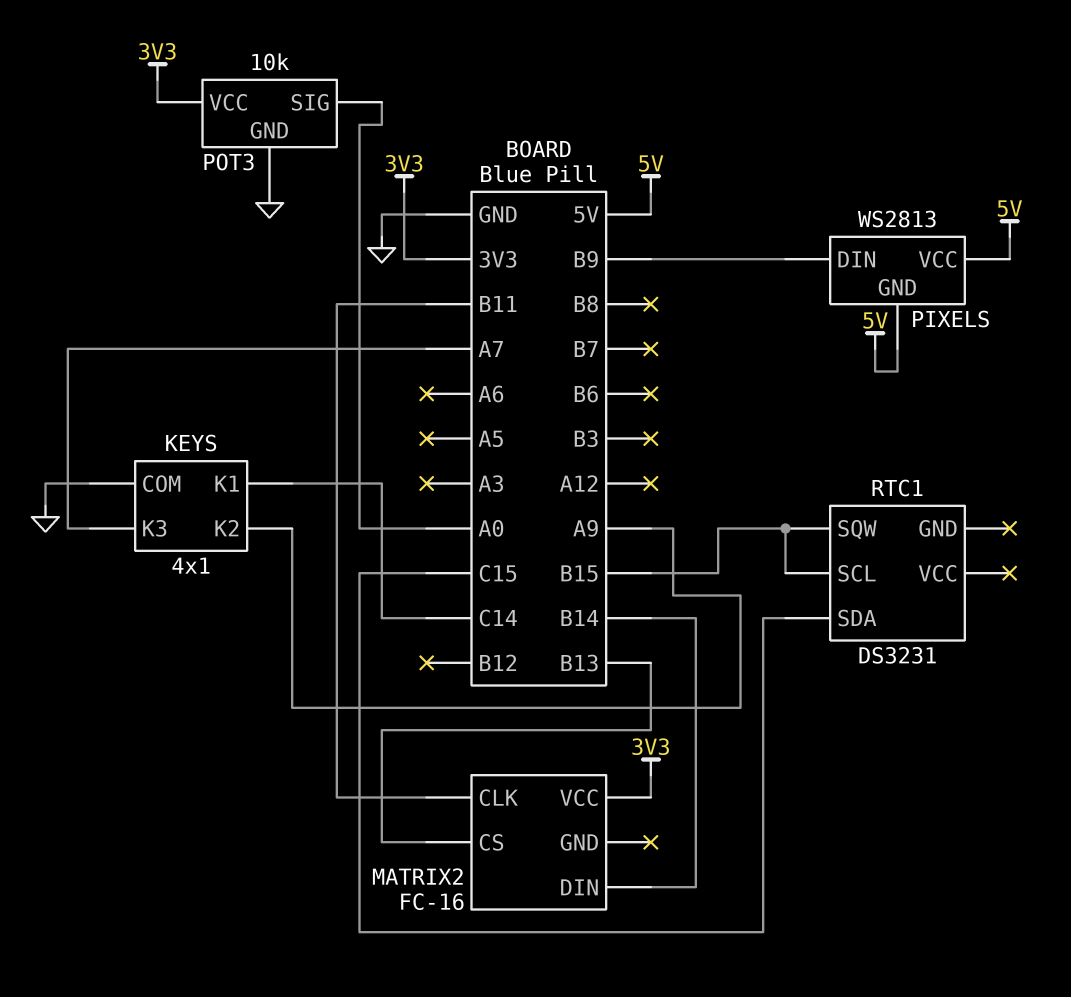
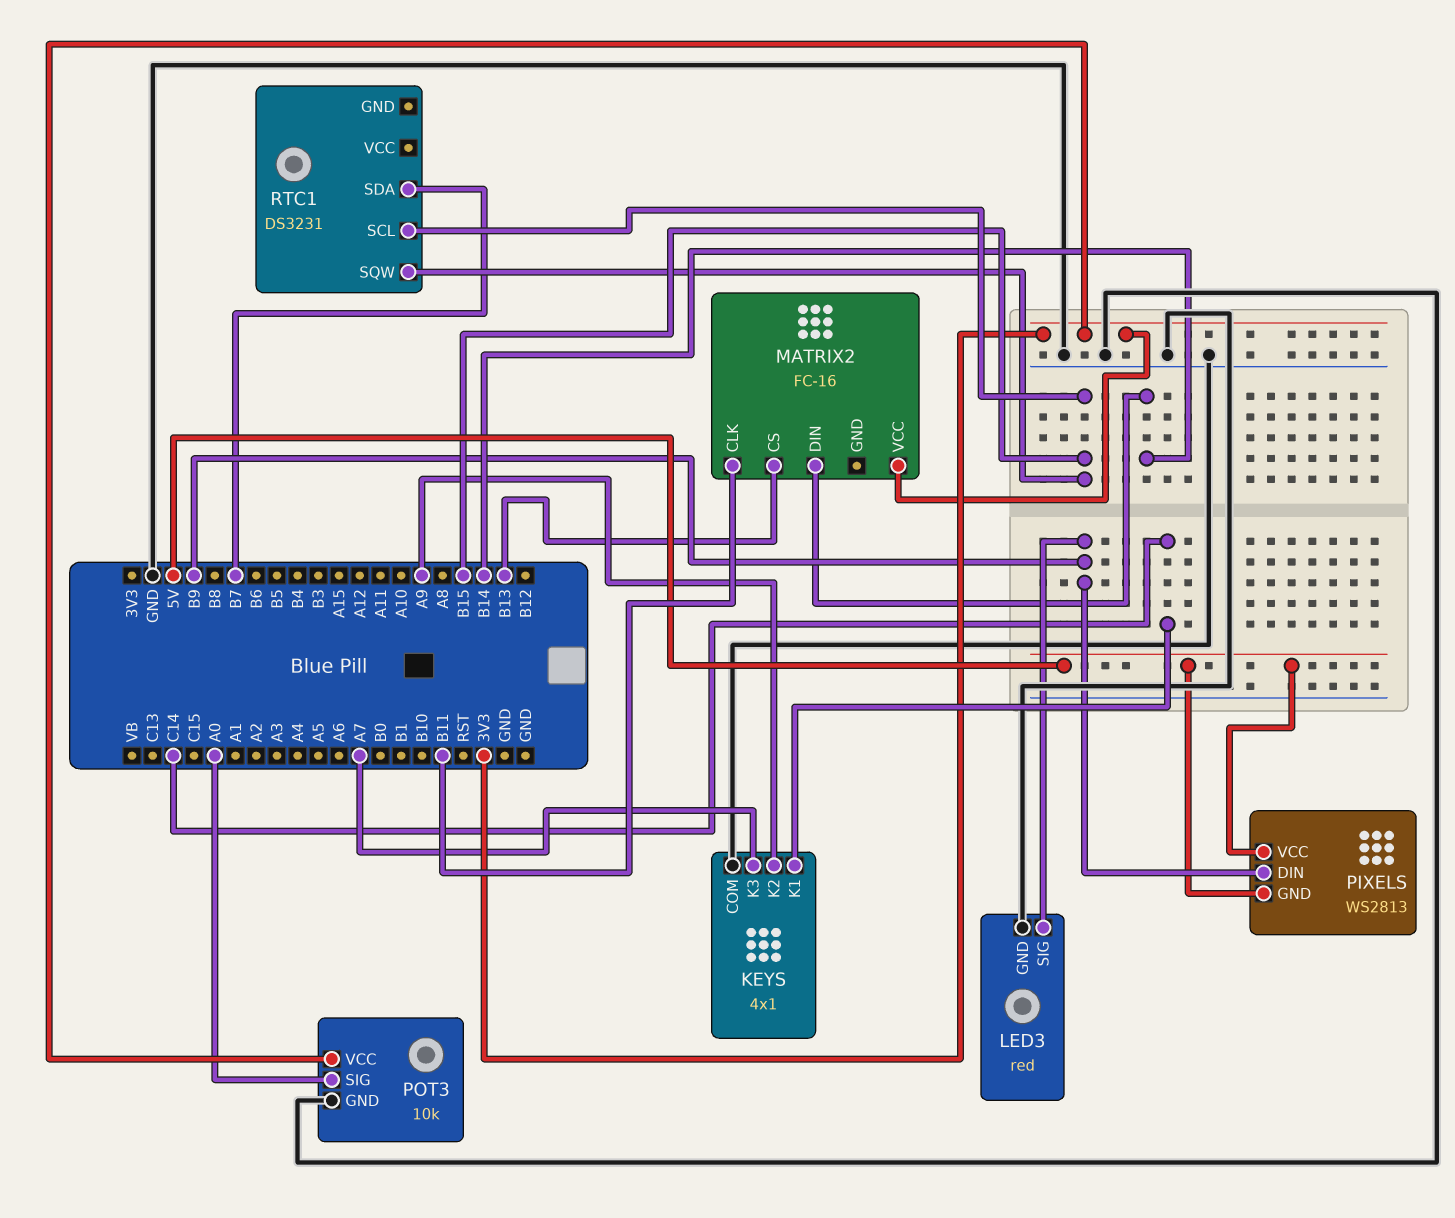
LED3: none -> red
LED3 pin GND: none -> GND
LED3 pin SIG: none -> B9
RTC1 pin SDA: C15 -> B7

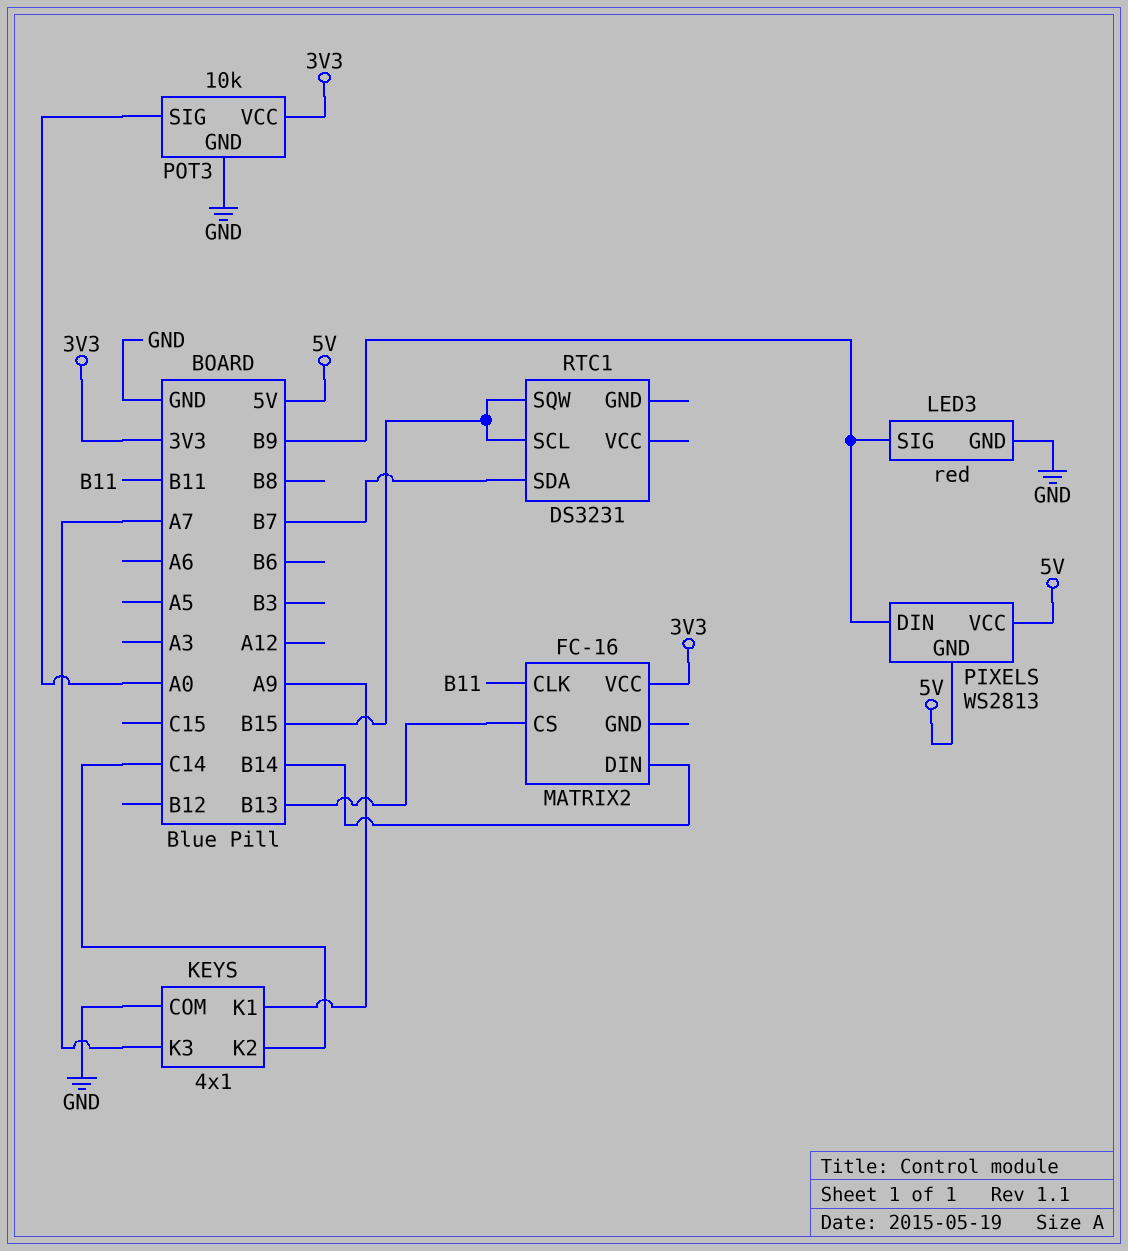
KEYS pin K1: C14 -> A9
KEYS pin K2: A9 -> C14

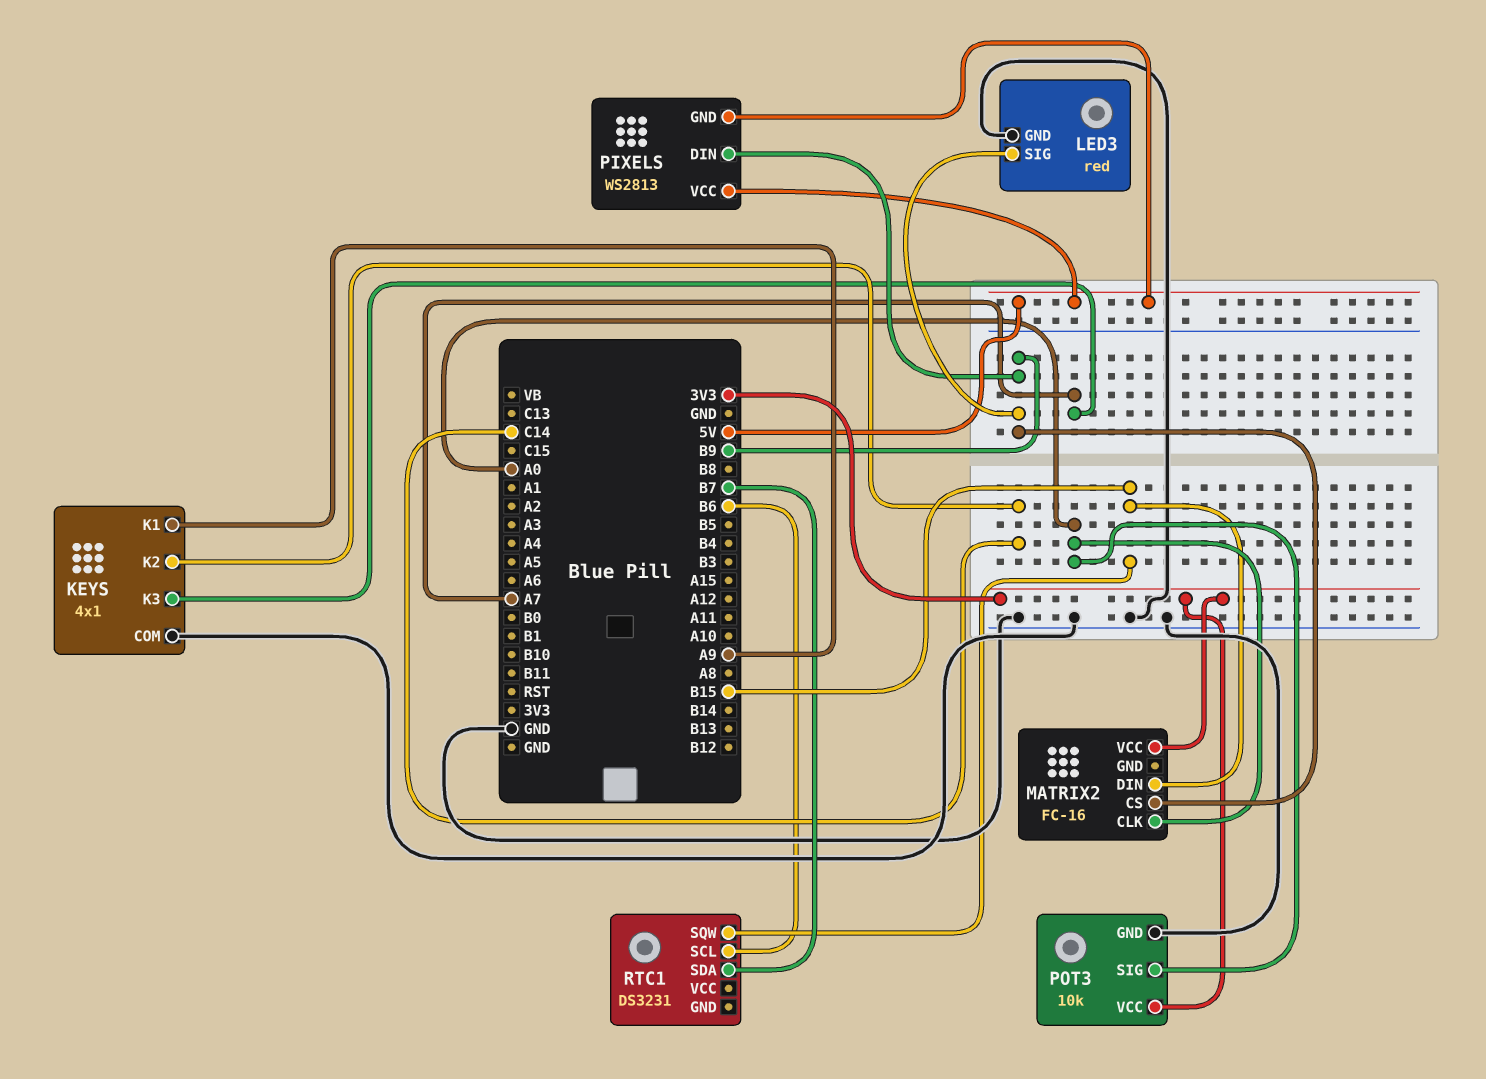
MATRIX2 pin CLK: B11 -> A0
MATRIX2 pin CS: B13 -> B9
MATRIX2 pin DIN: B14 -> B15
RTC1 pin SCL: B15 -> B6

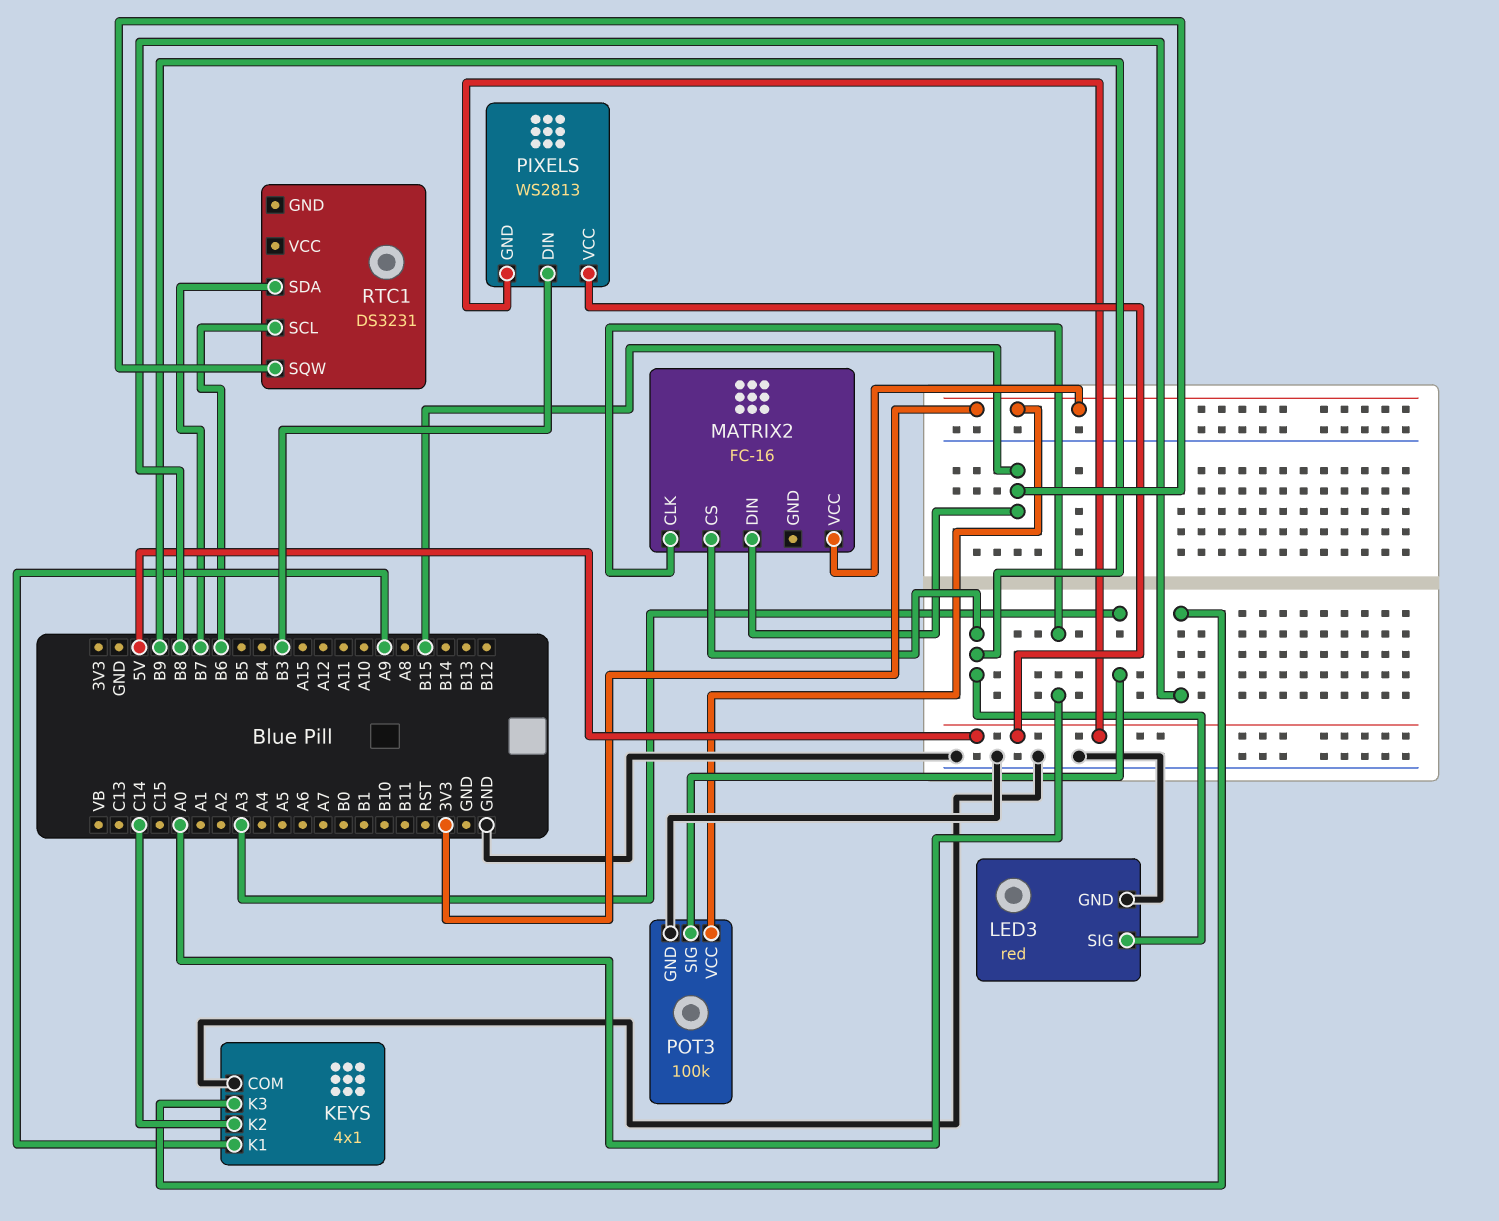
KEYS pin K3: A7 -> B8
PIXELS pin DIN: B9 -> B3
POT3: 10k -> 100k
POT3 pin SIG: A0 -> A3

